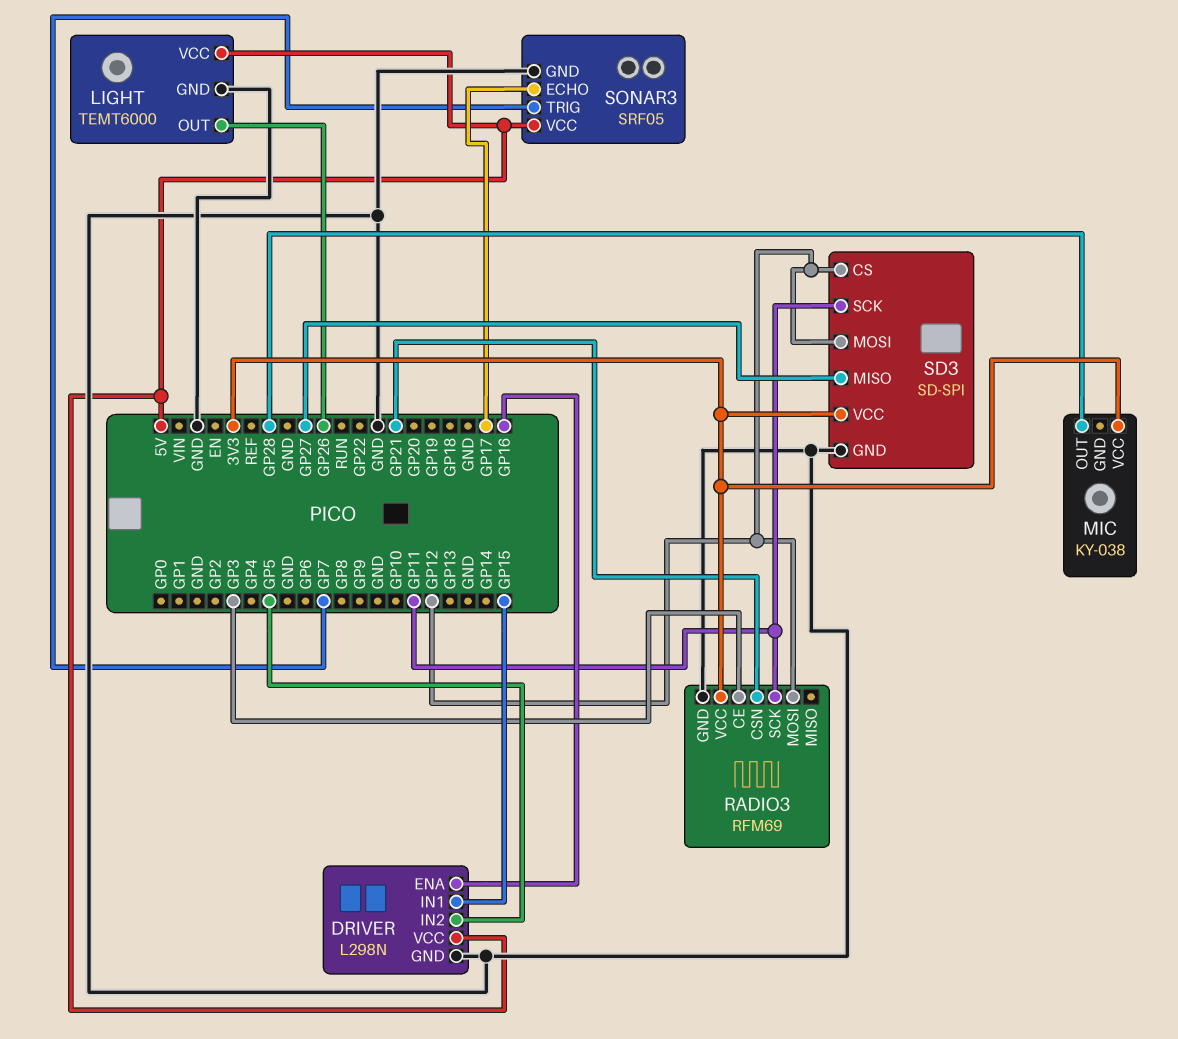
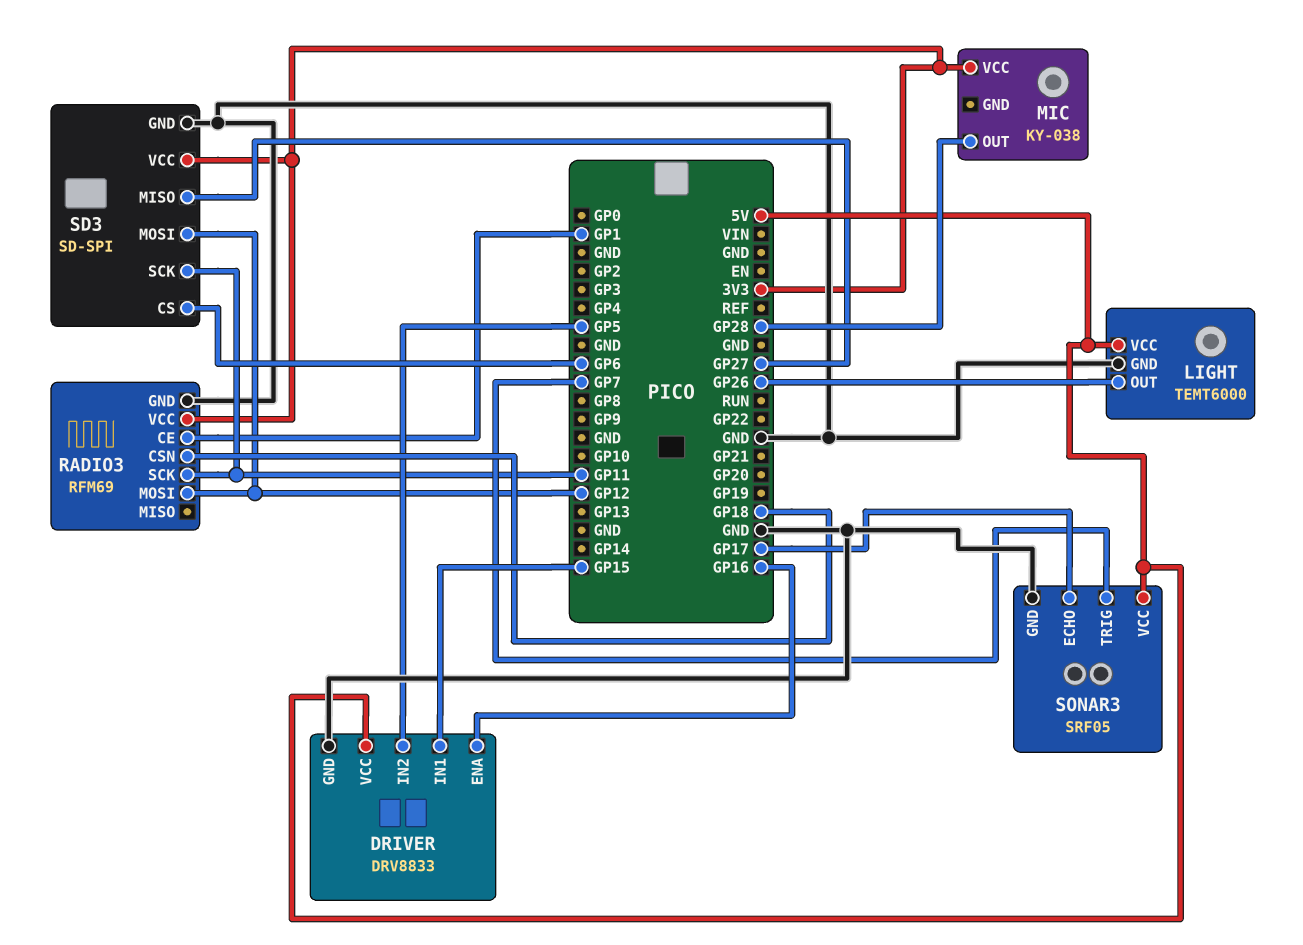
DRIVER: L298N -> DRV8833
RADIO3 pin CE: GP3 -> GP1
RADIO3 pin CSN: GP21 -> GP18
SD3 pin CS: GP12 -> GP6

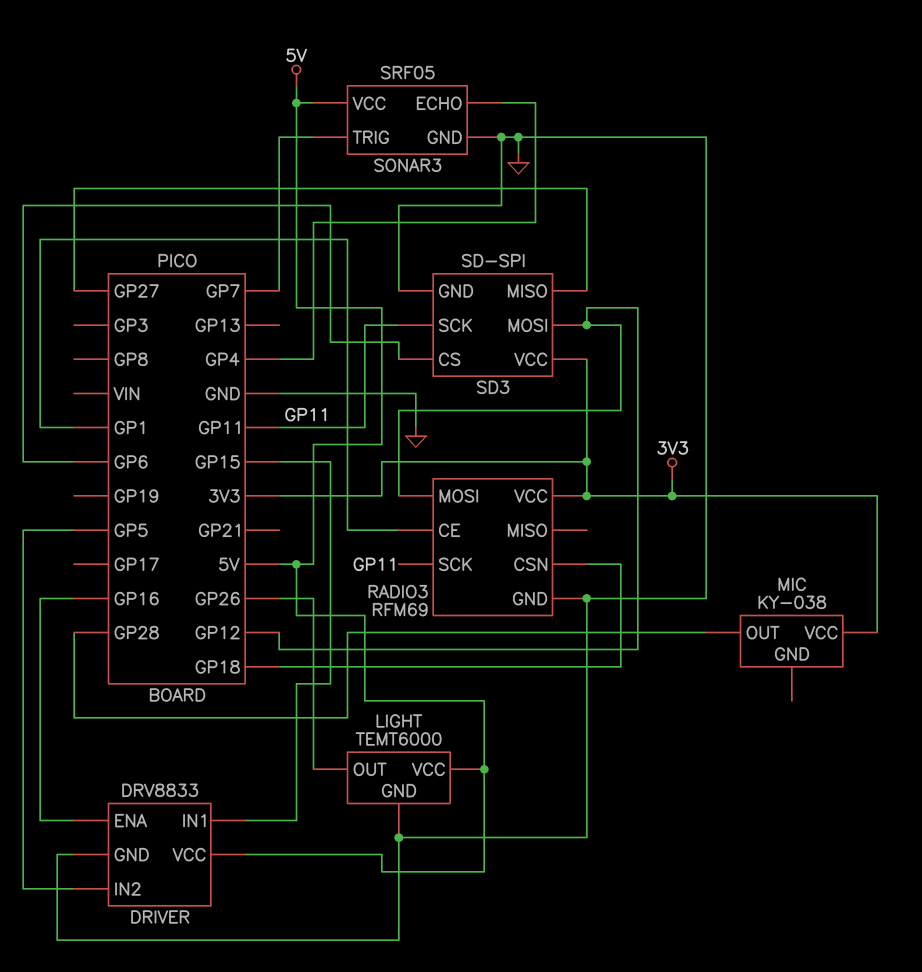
SONAR3 pin ECHO: GP17 -> GP4

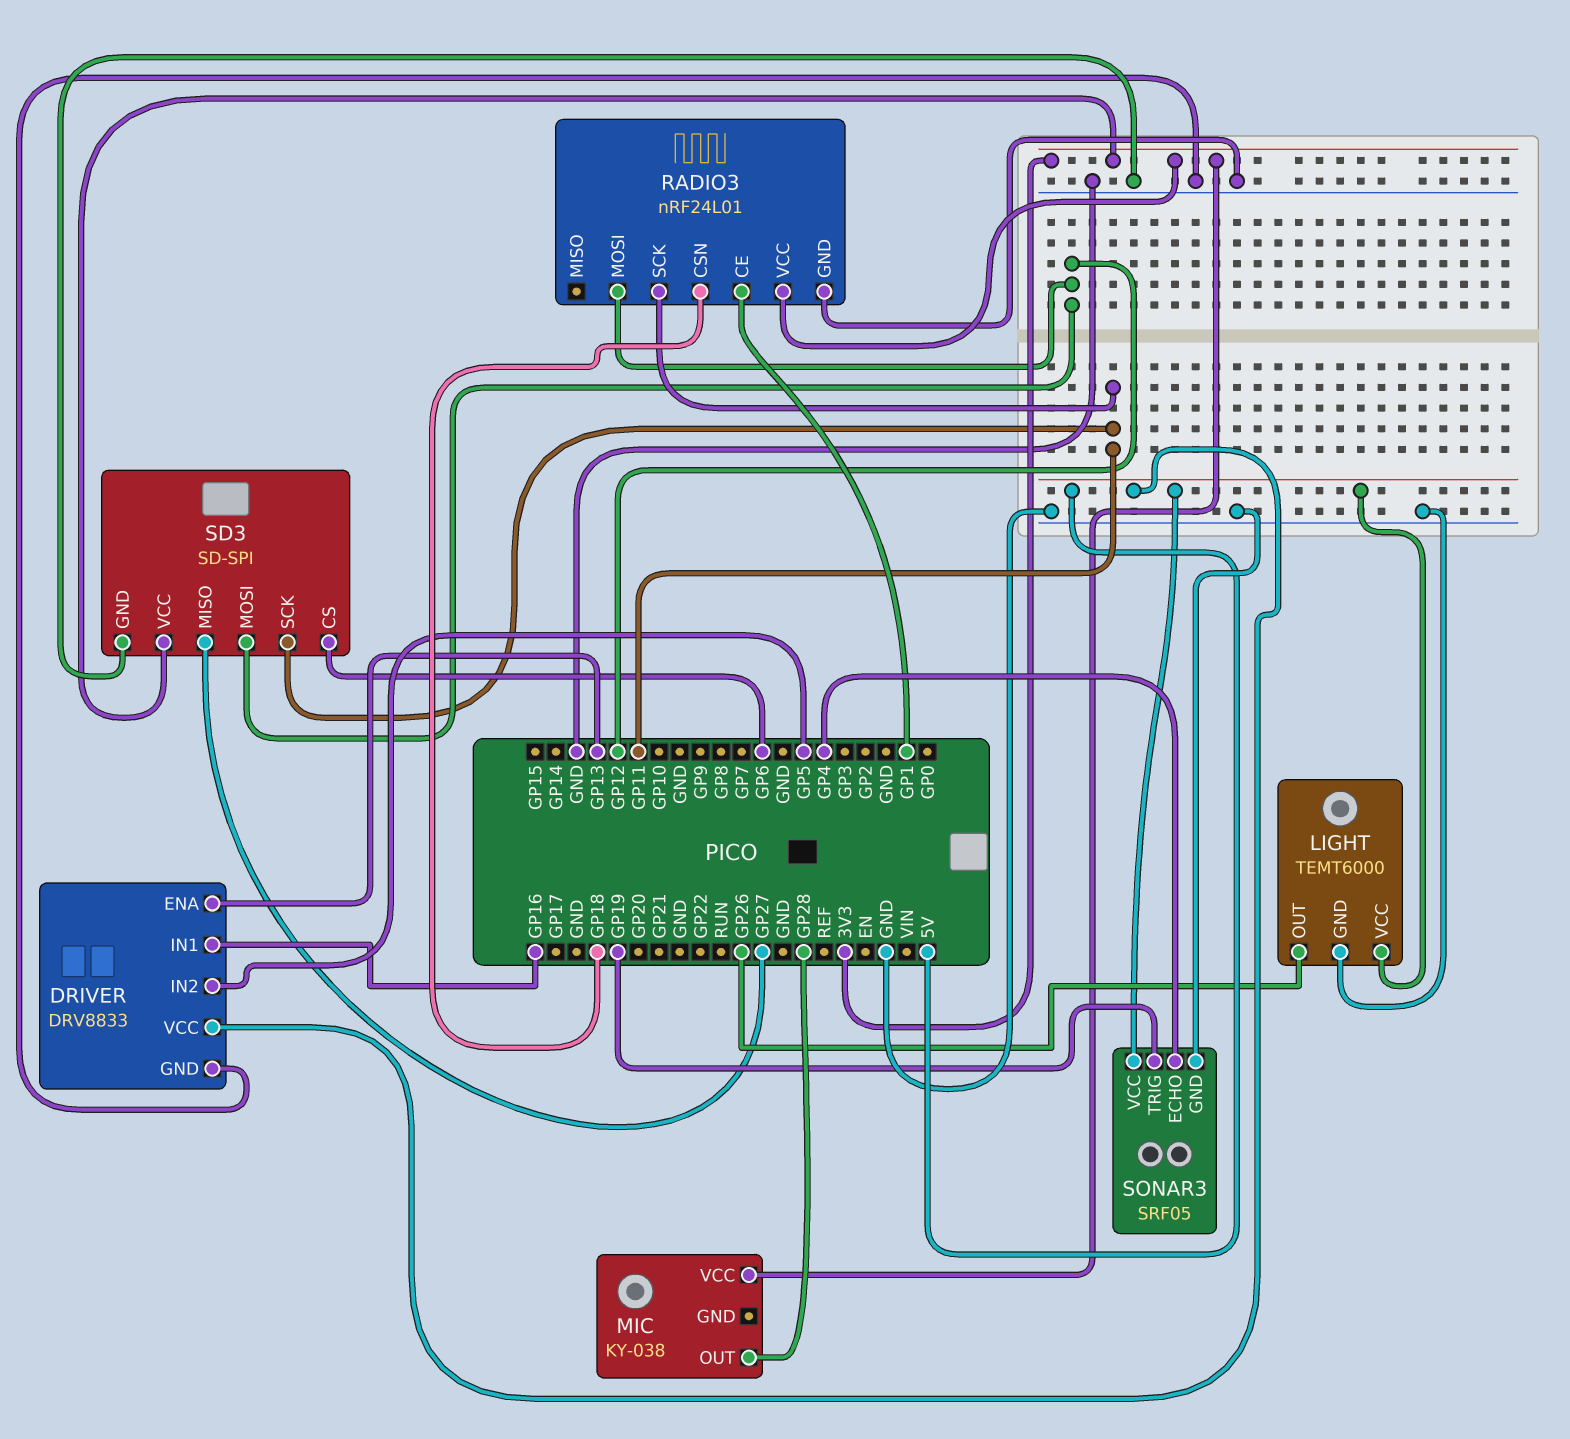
DRIVER pin ENA: GP16 -> GP13
DRIVER pin IN1: GP15 -> GP16
RADIO3: RFM69 -> nRF24L01
SONAR3 pin TRIG: GP7 -> GP19

